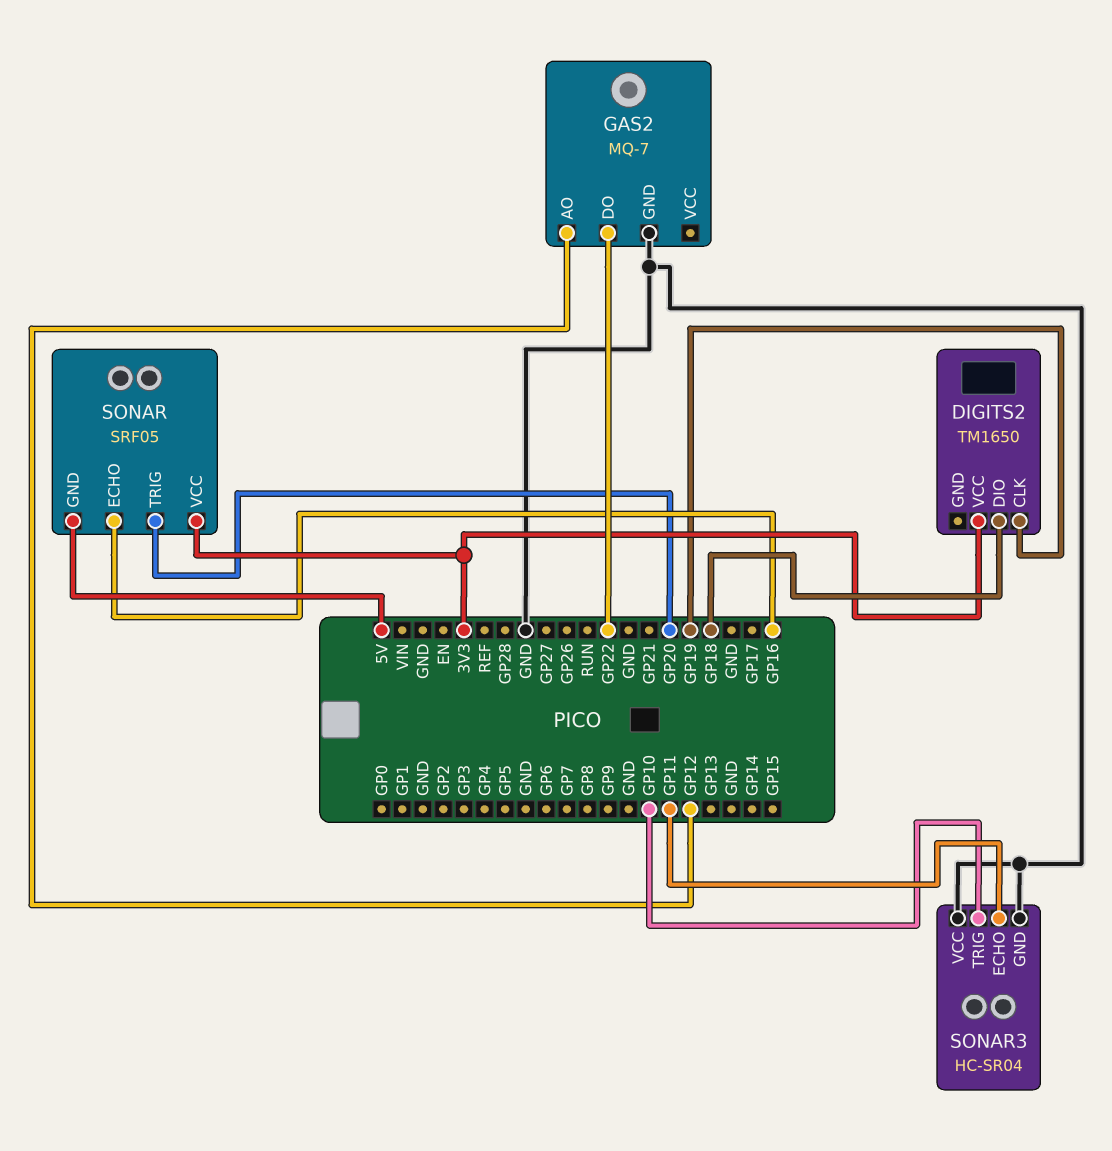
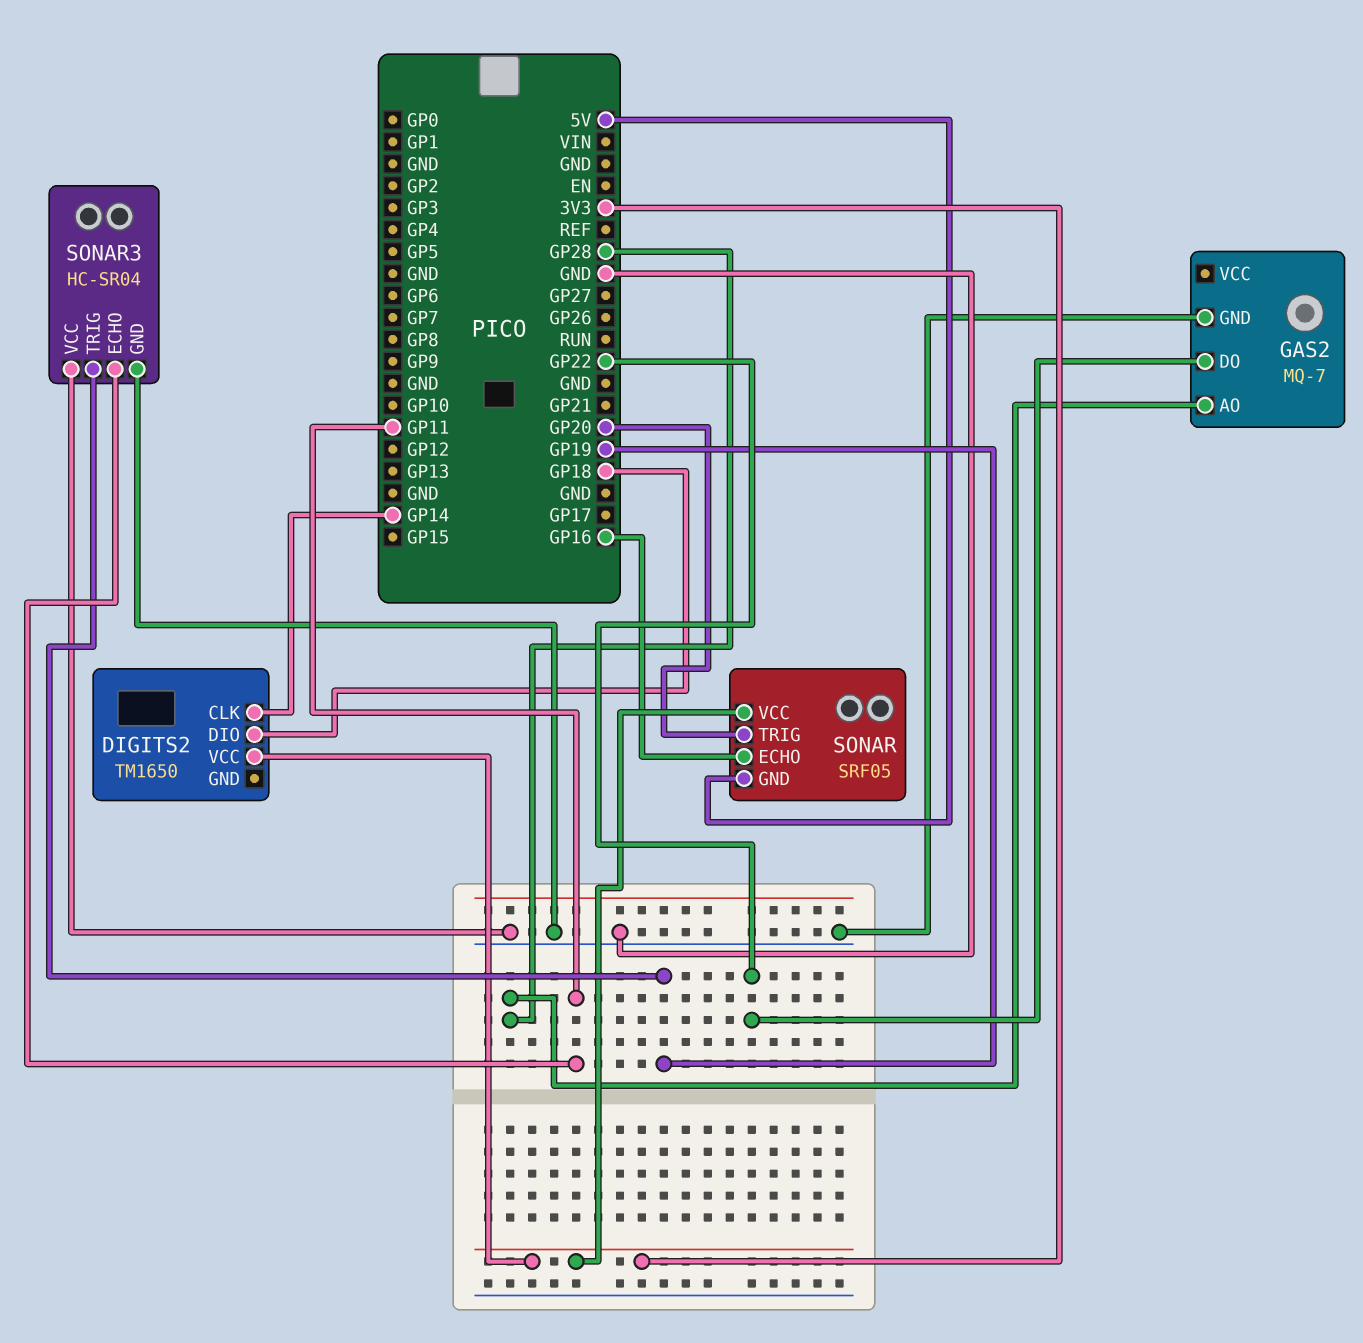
DIGITS2 pin CLK: GP19 -> GP14
GAS2 pin AO: GP12 -> GP28
SONAR3 pin TRIG: GP10 -> GP19

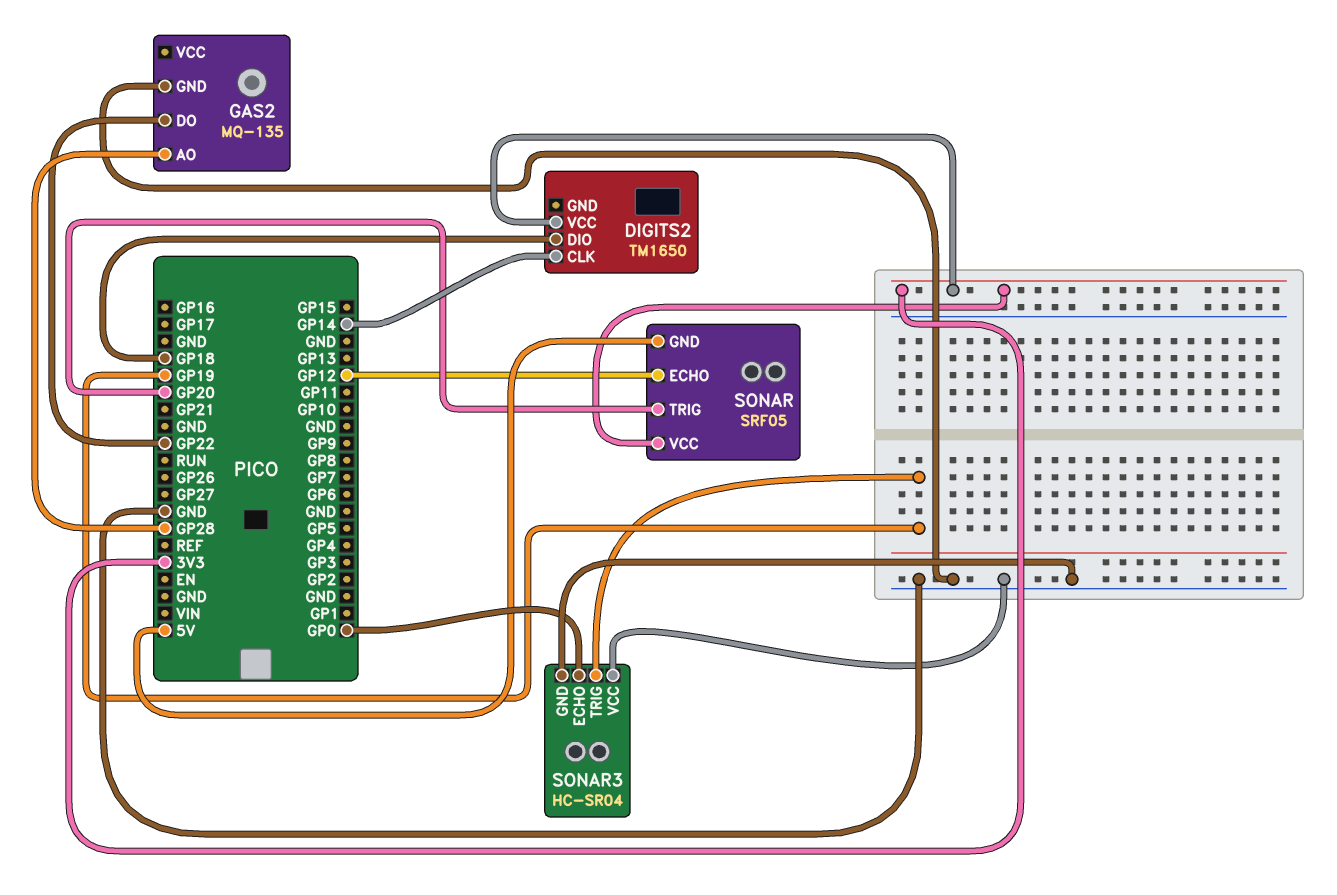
GAS2: MQ-7 -> MQ-135
SONAR pin ECHO: GP16 -> GP12
SONAR3 pin ECHO: GP11 -> GP0

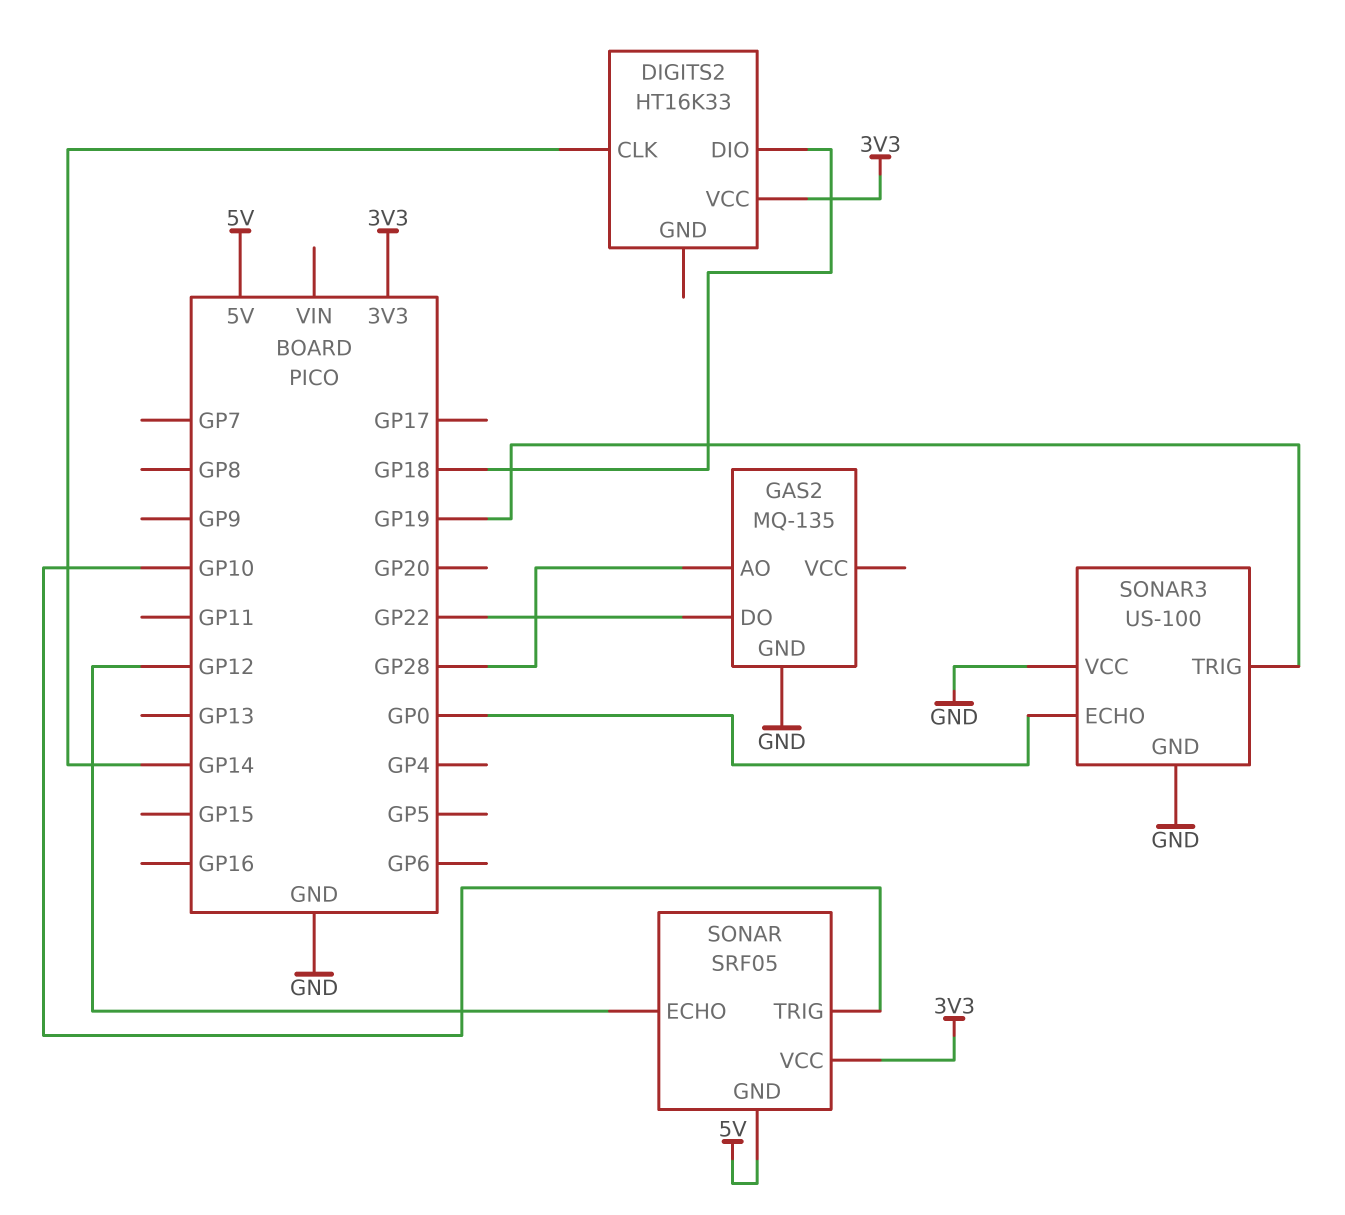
DIGITS2: TM1650 -> HT16K33
SONAR pin TRIG: GP20 -> GP10
SONAR3: HC-SR04 -> US-100

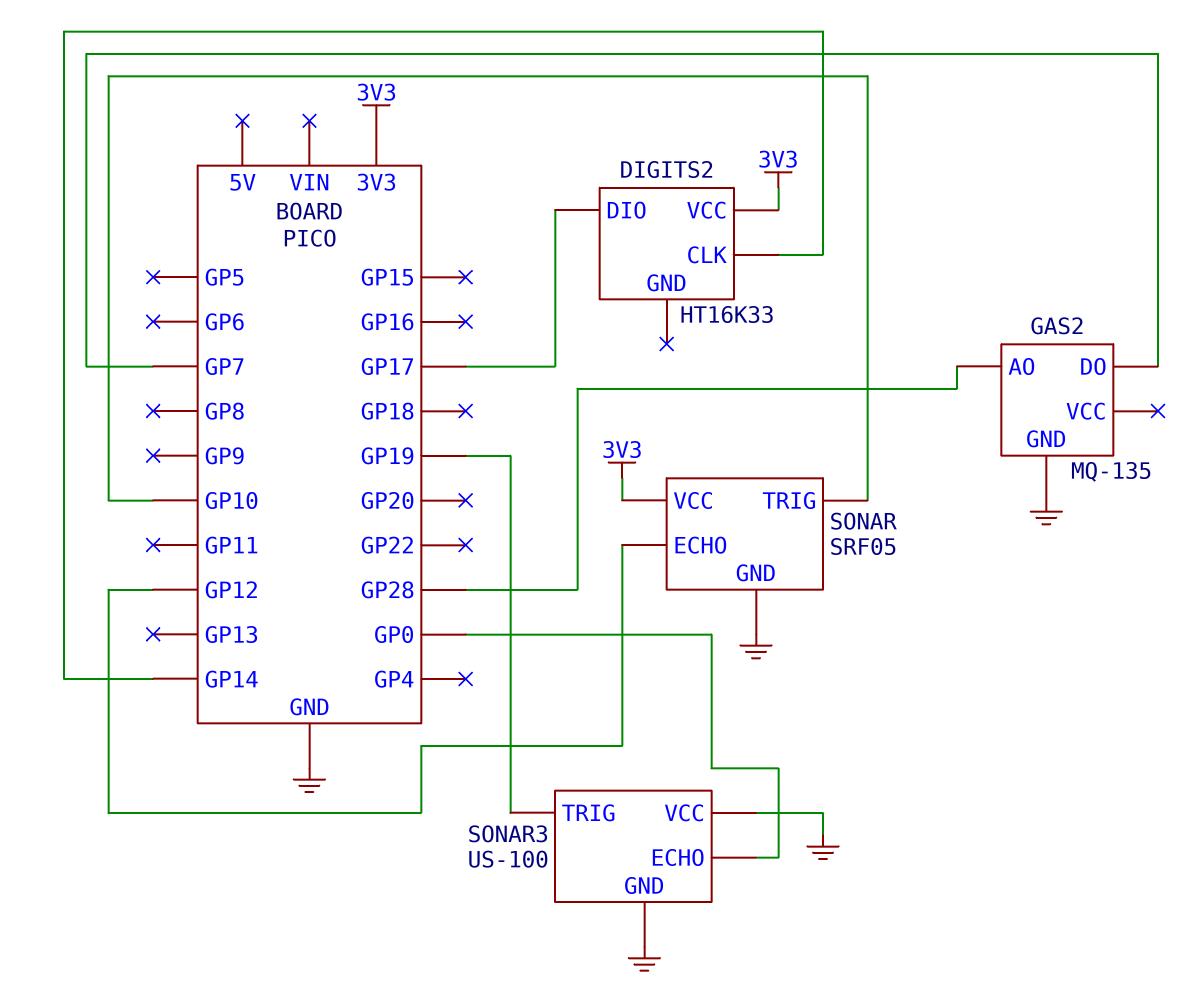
DIGITS2 pin DIO: GP18 -> GP17
GAS2 pin DO: GP22 -> GP7
SONAR pin GND: 5V -> GND

